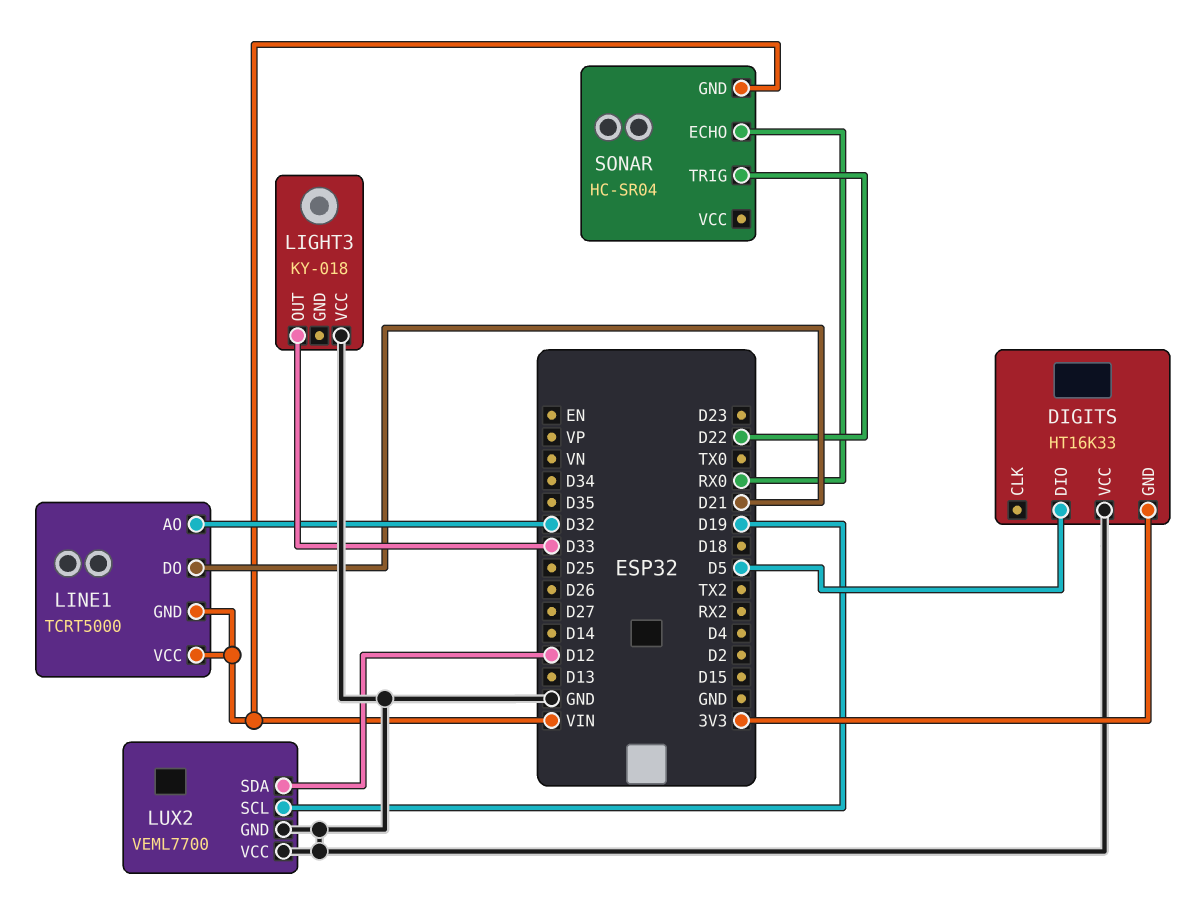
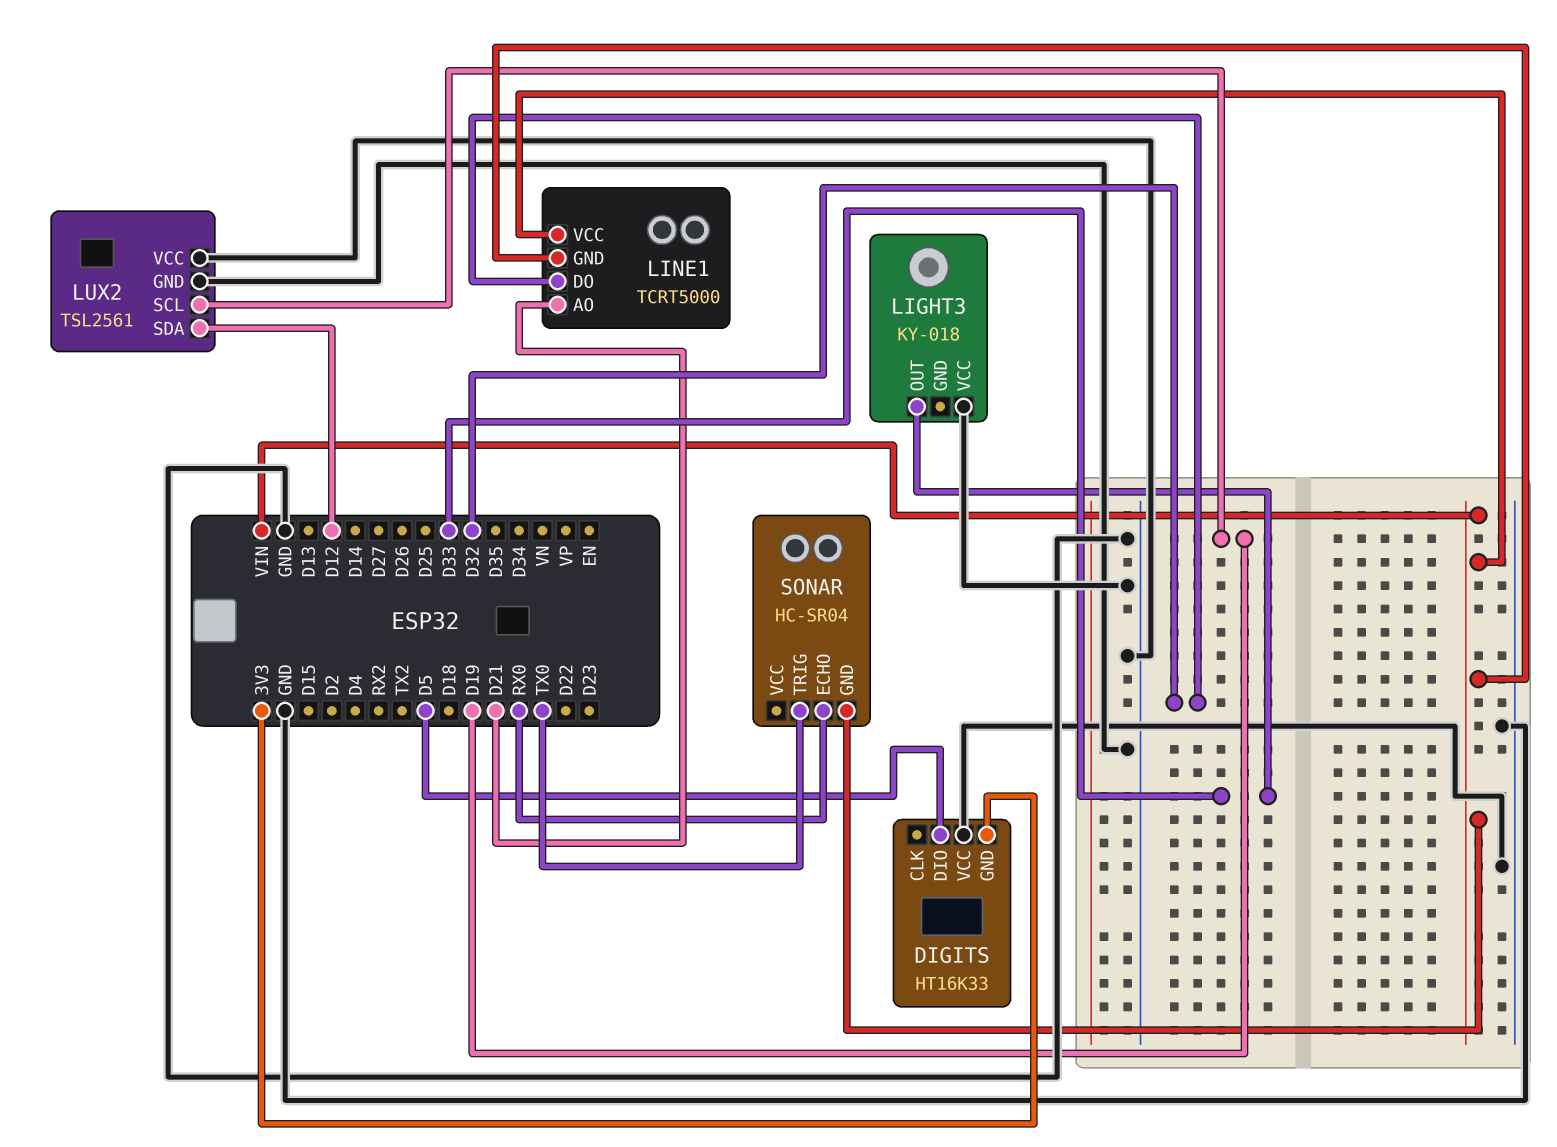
LINE1 pin AO: D32 -> D21
LINE1 pin DO: D21 -> D32
LUX2: VEML7700 -> TSL2561
SONAR pin TRIG: D22 -> TX0

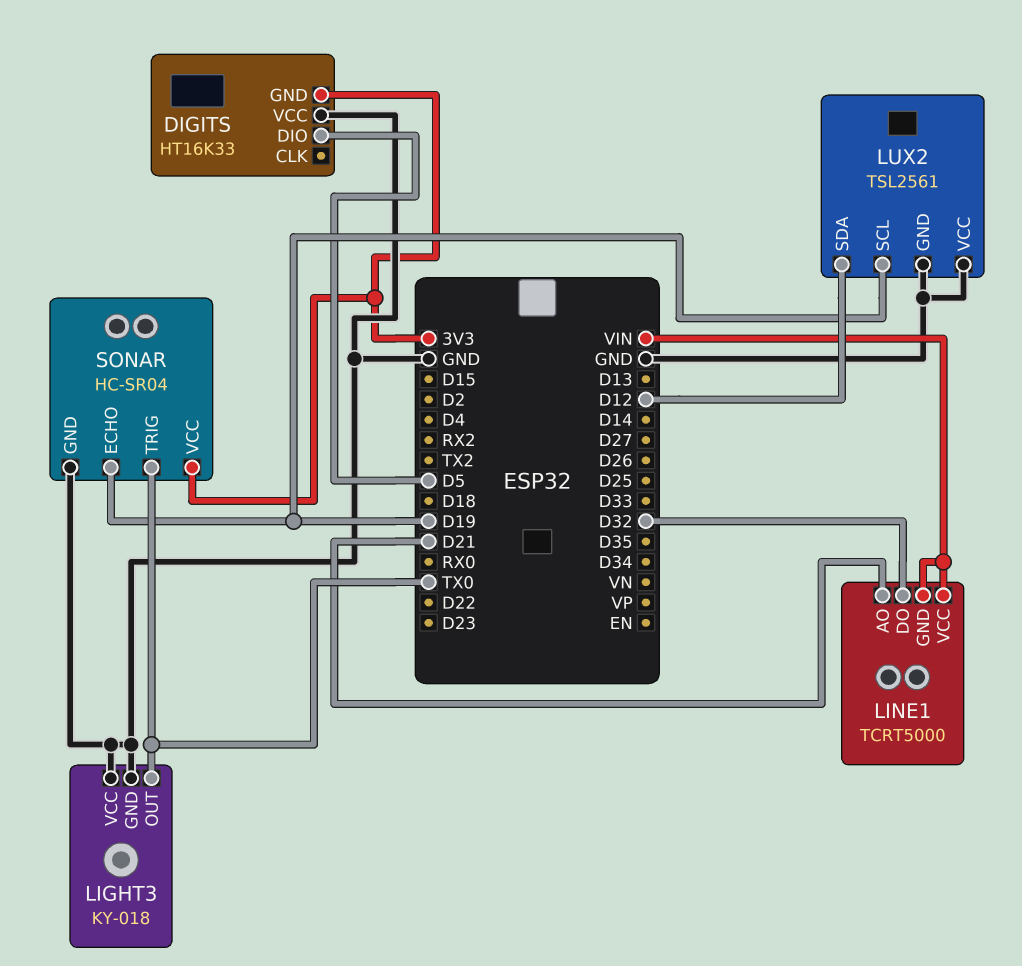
LIGHT3 pin GND: none -> GND
LIGHT3 pin OUT: D33 -> TX0
SONAR pin ECHO: RX0 -> D19
SONAR pin GND: VIN -> GND
SONAR pin VCC: none -> 3V3

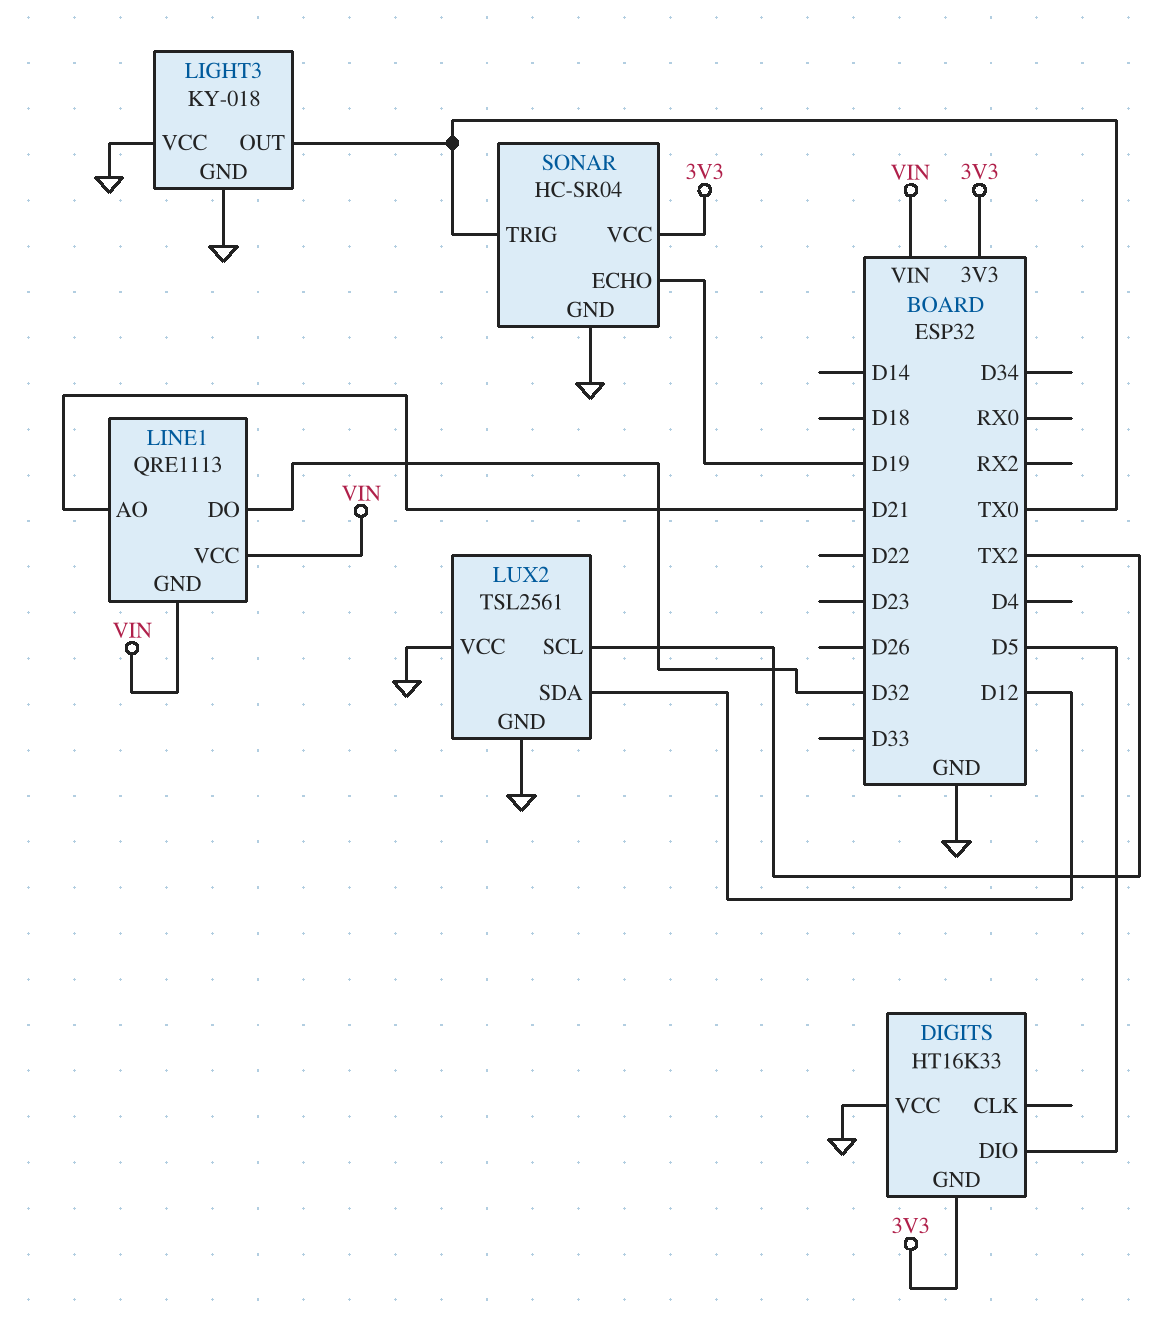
LINE1: TCRT5000 -> QRE1113
LUX2 pin SCL: D19 -> TX2

